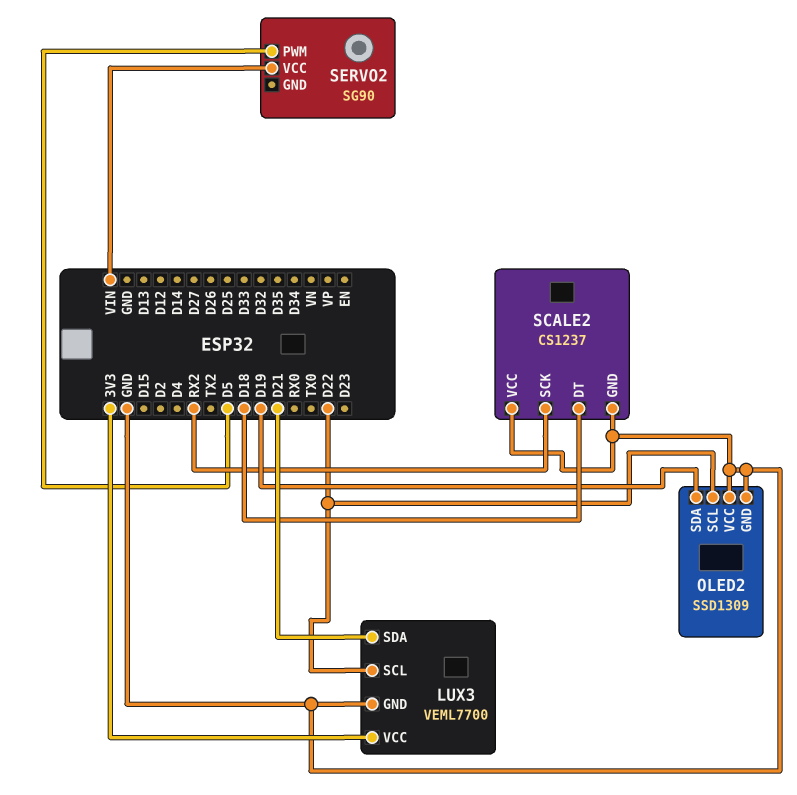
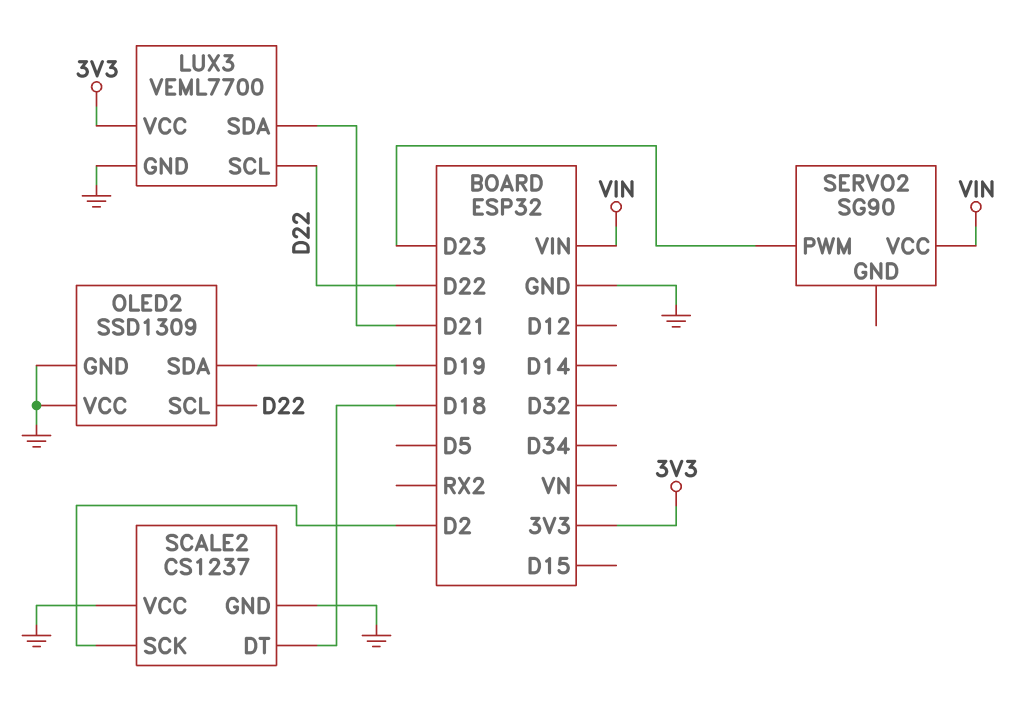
SCALE2 pin SCK: RX2 -> D2
SERVO2 pin PWM: D5 -> D23

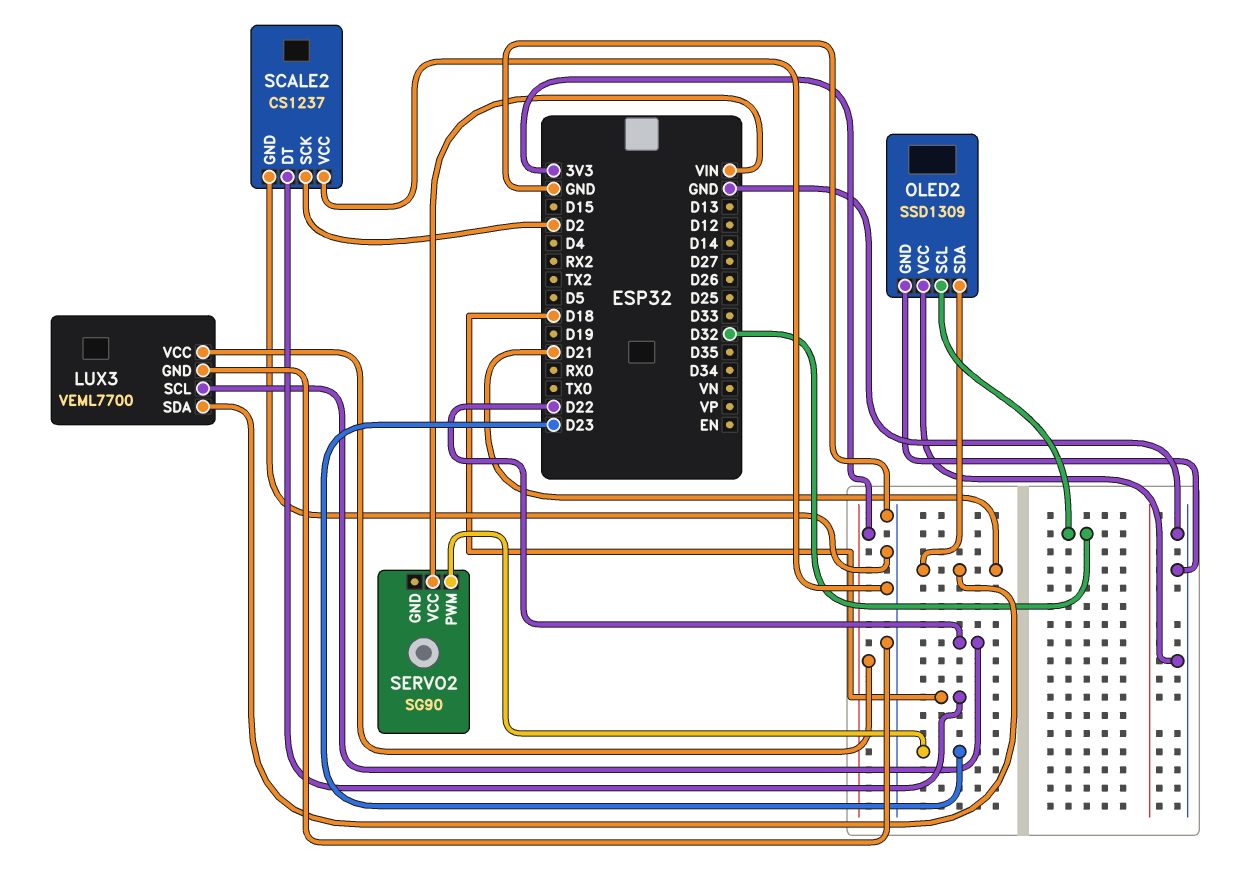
OLED2 pin SCL: D22 -> D32
OLED2 pin SDA: D19 -> D21

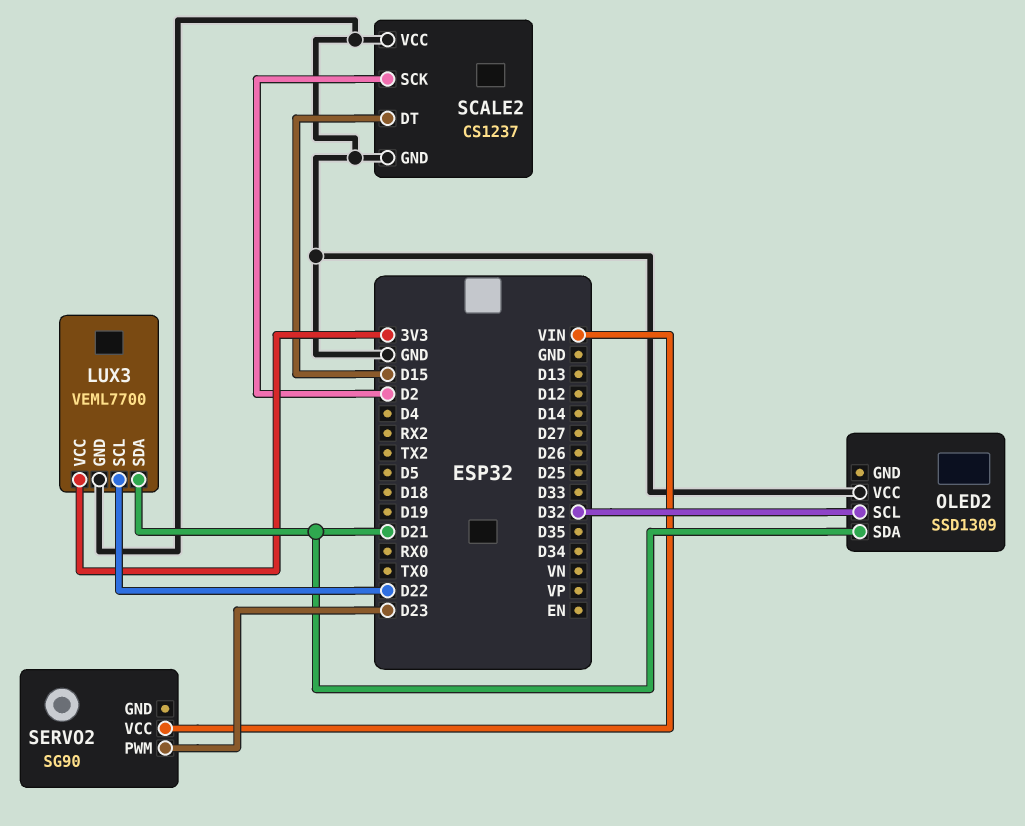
OLED2 pin GND: GND -> none
SCALE2 pin DT: D18 -> D15

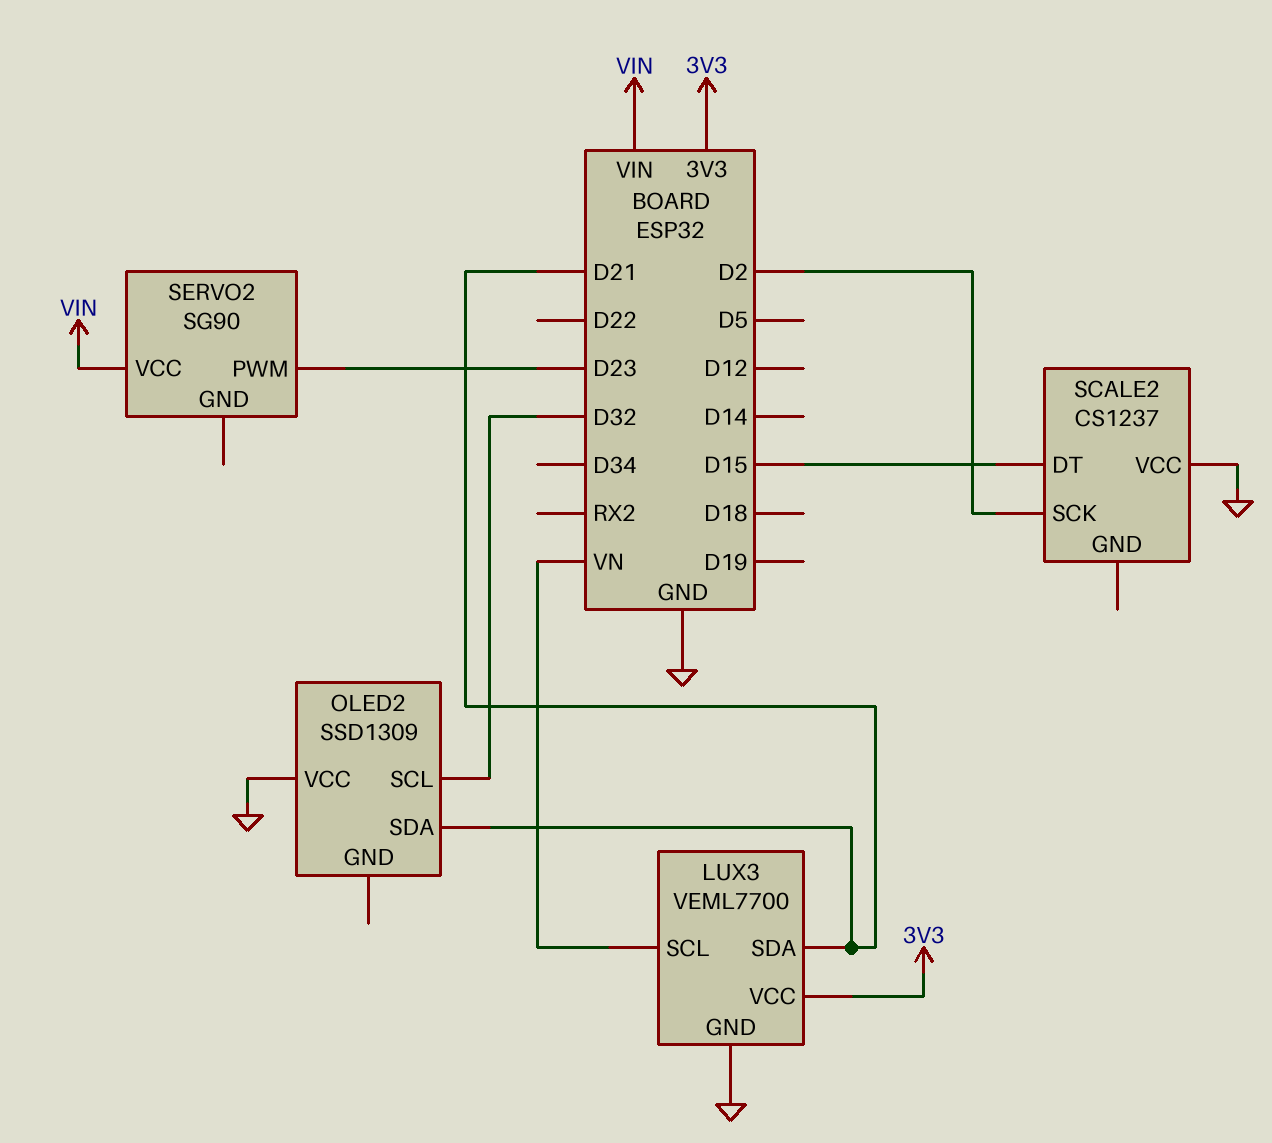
LUX3 pin SCL: D22 -> VN
SCALE2 pin GND: GND -> none

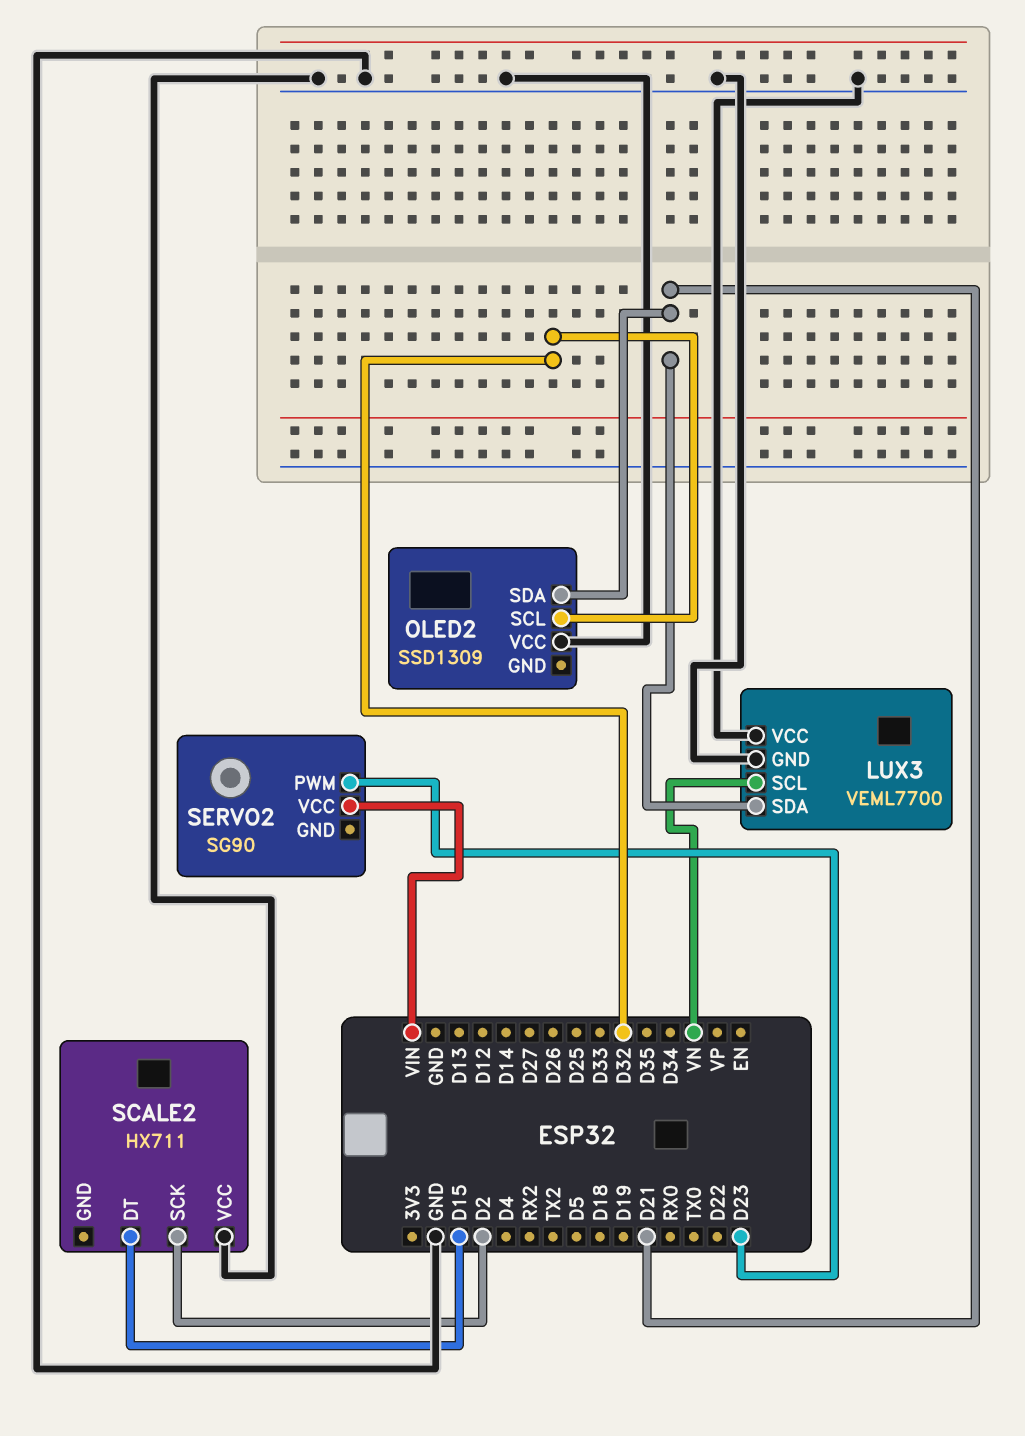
LUX3 pin VCC: 3V3 -> GND
SCALE2: CS1237 -> HX711

